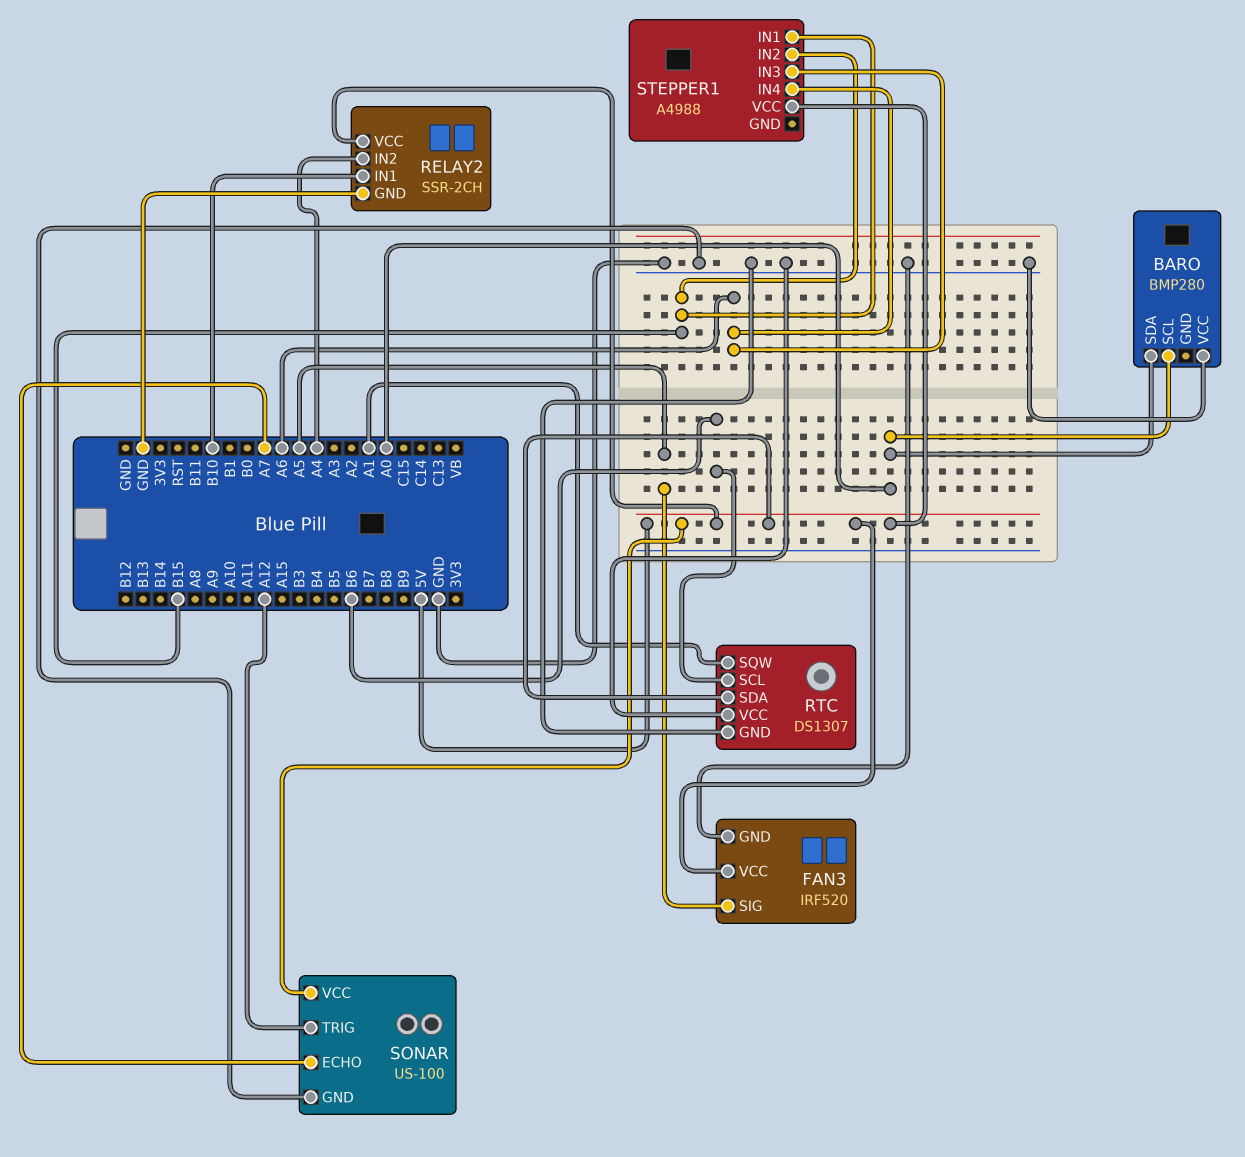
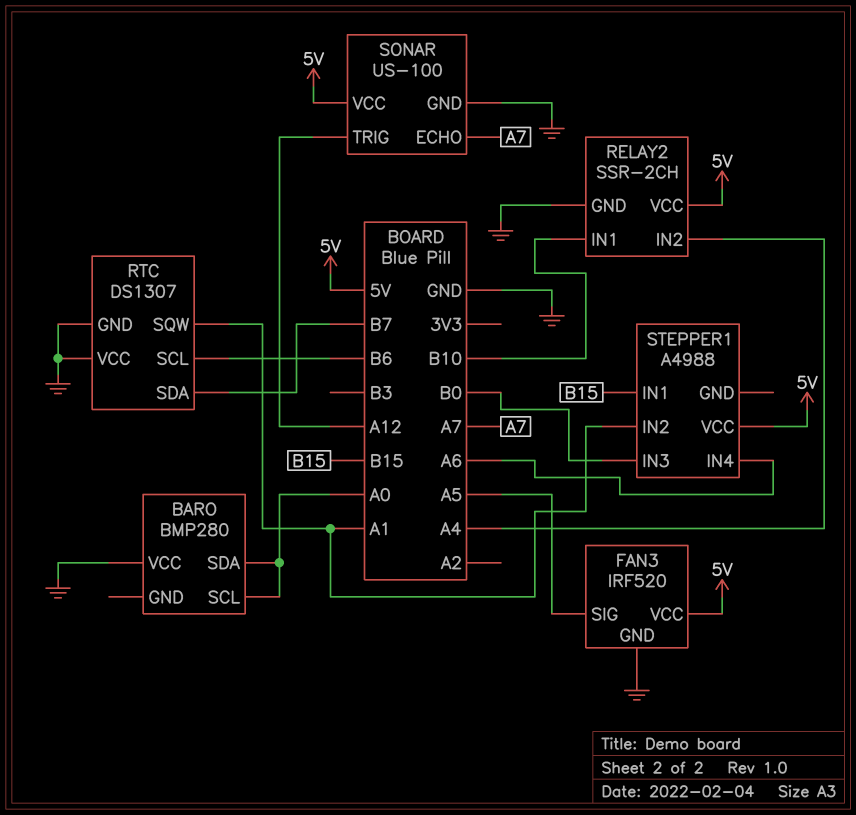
RTC pin SDA: 5V -> B7
STEPPER1 pin IN2: B15 -> A1
STEPPER1 pin IN3: A6 -> B0

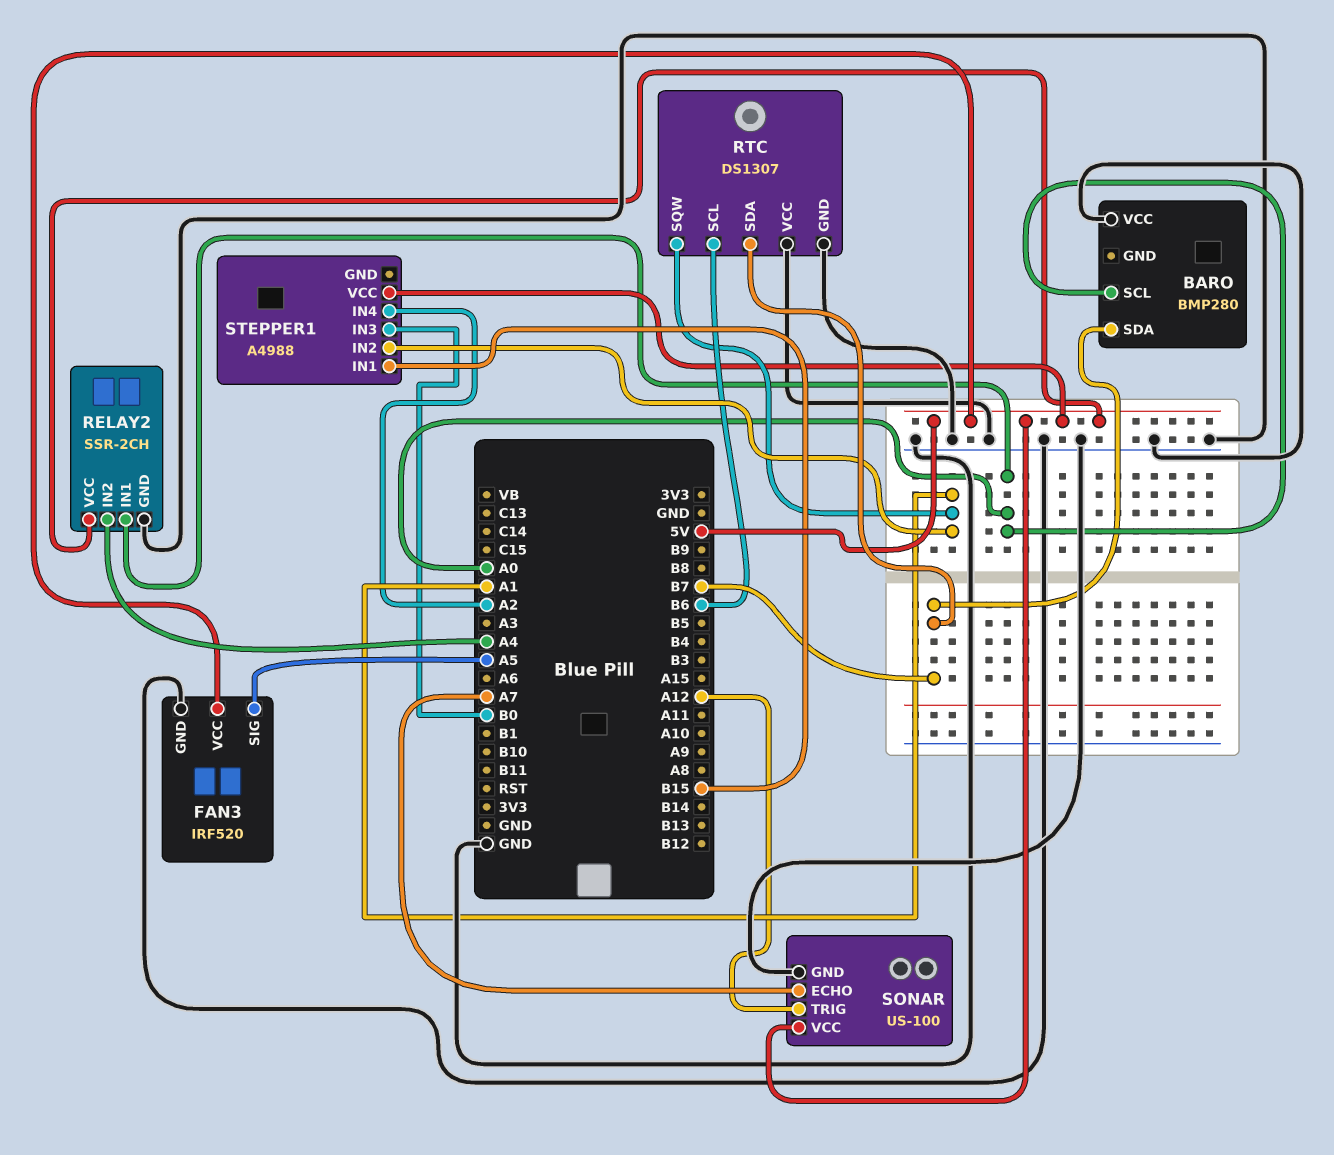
BARO pin SDA: A0 -> B7
RELAY2 pin IN1: B10 -> A0
STEPPER1 pin IN4: A6 -> A2

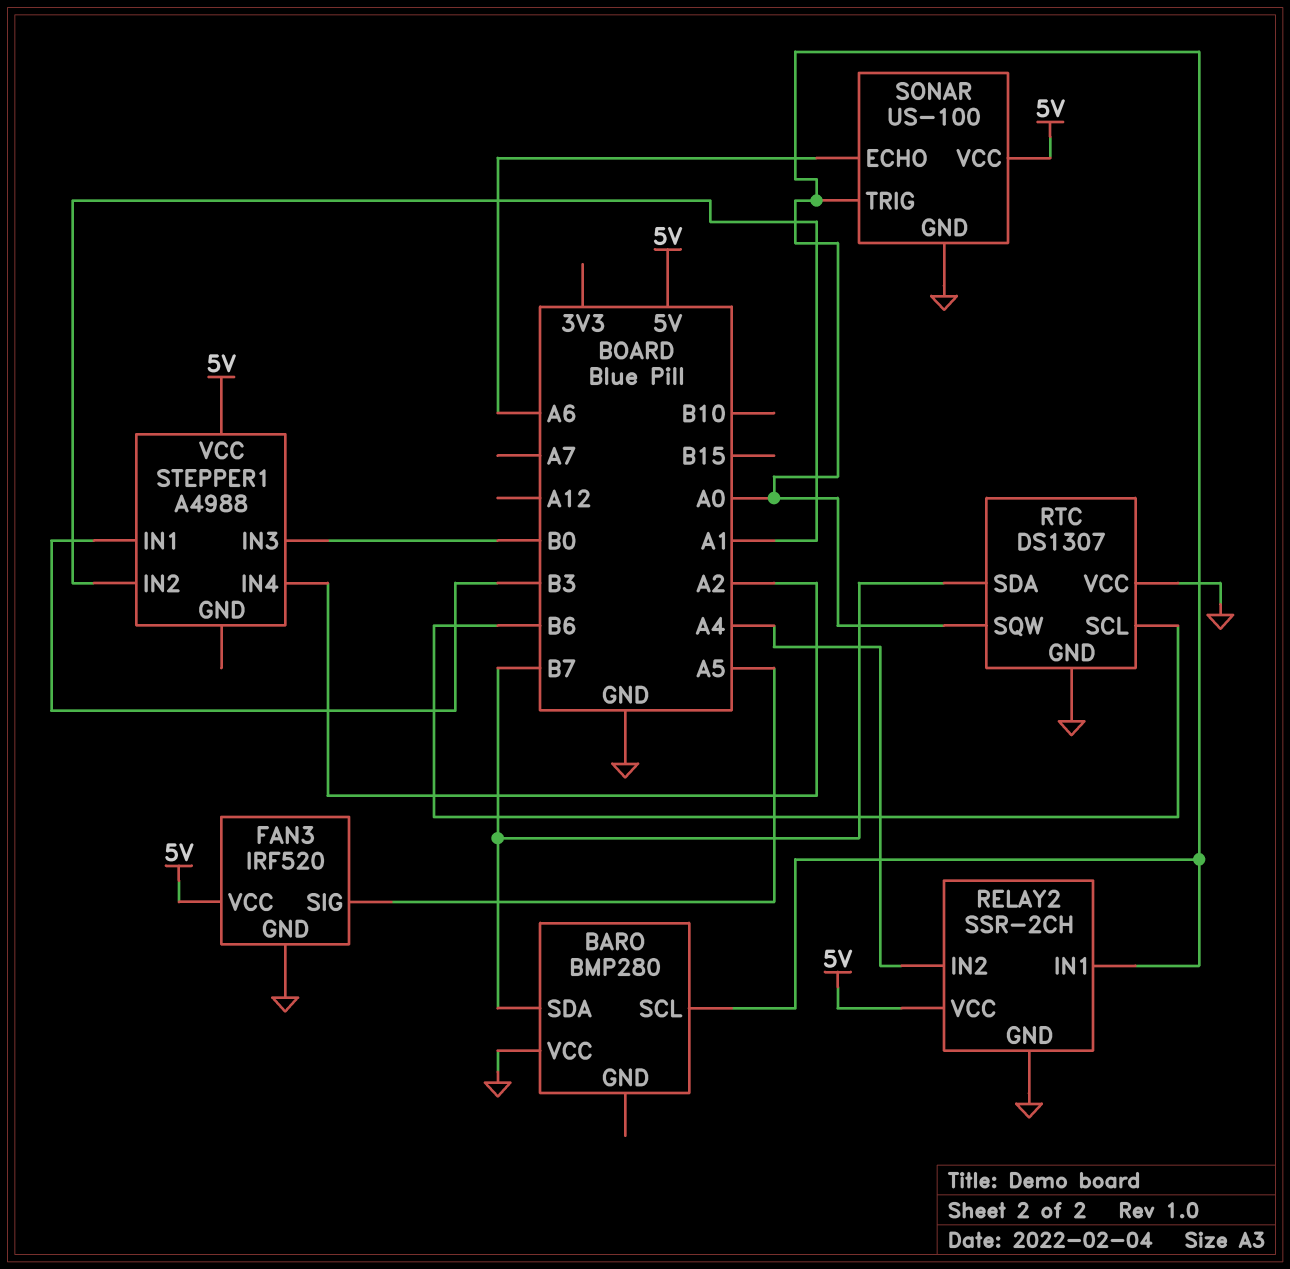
RTC pin SQW: A1 -> A0
SONAR pin ECHO: A7 -> A6
SONAR pin TRIG: A12 -> A0
STEPPER1 pin IN1: B15 -> B3

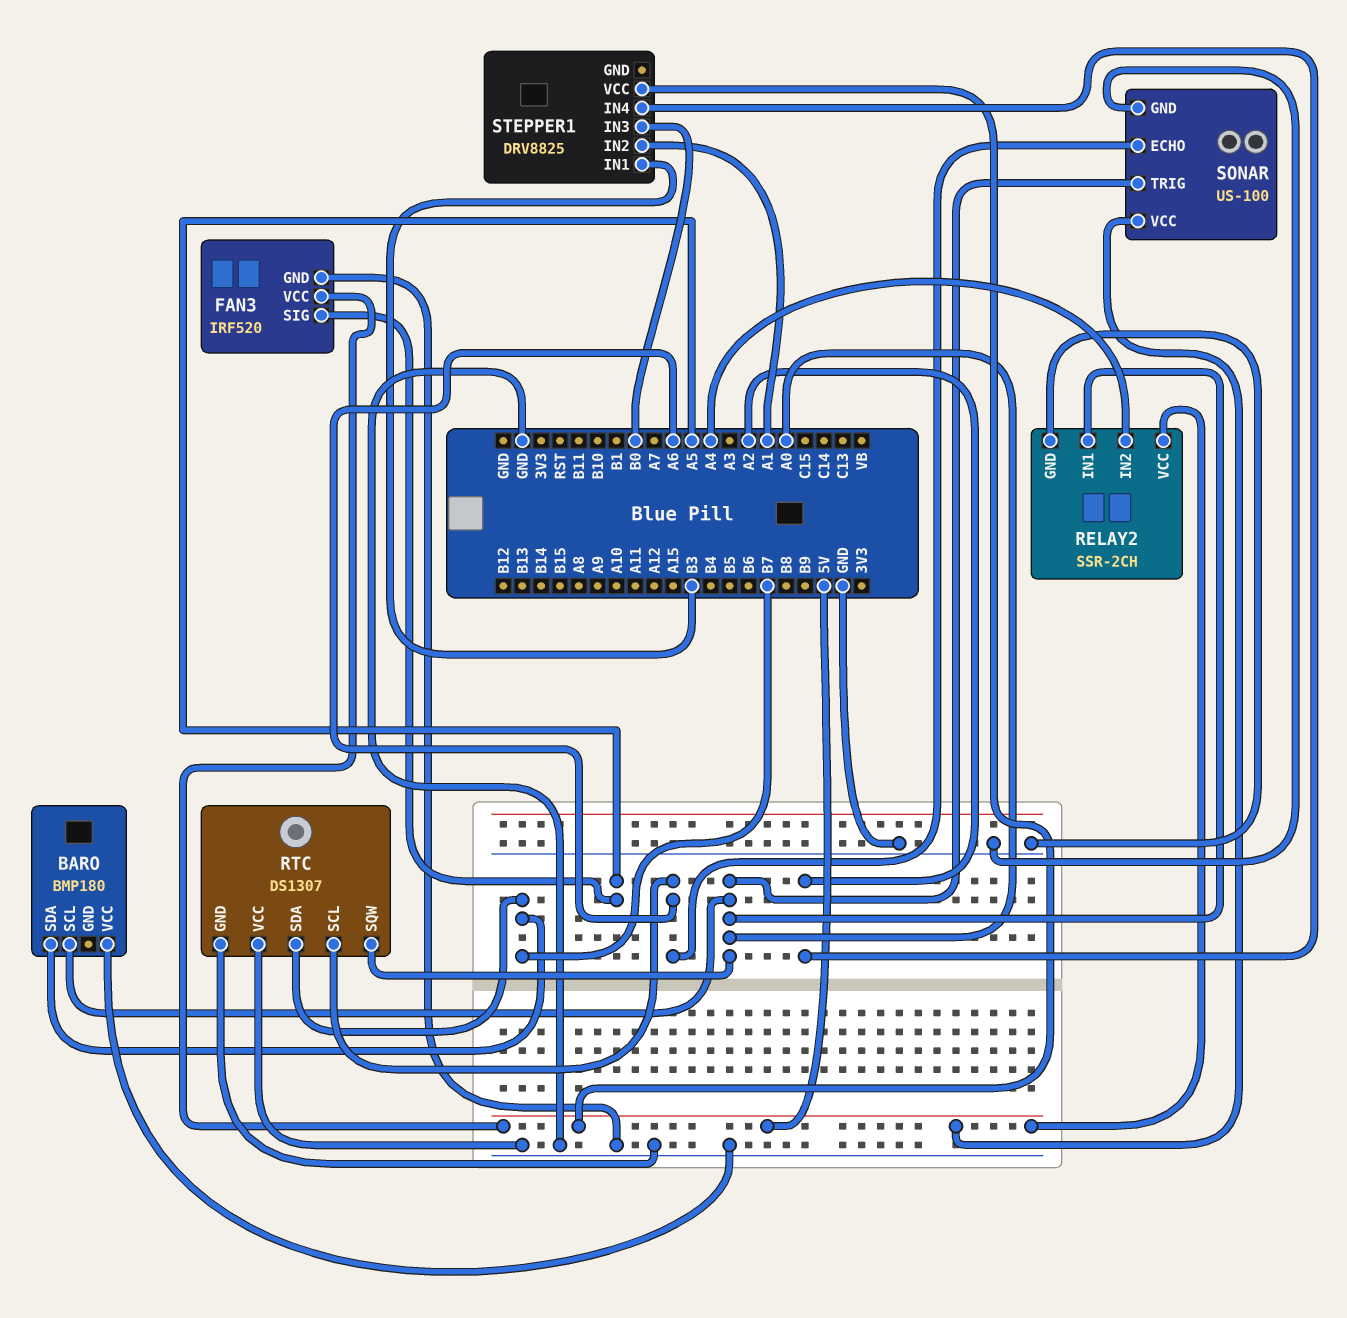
BARO: BMP280 -> BMP180
RTC pin SCL: B6 -> A6
STEPPER1: A4988 -> DRV8825

